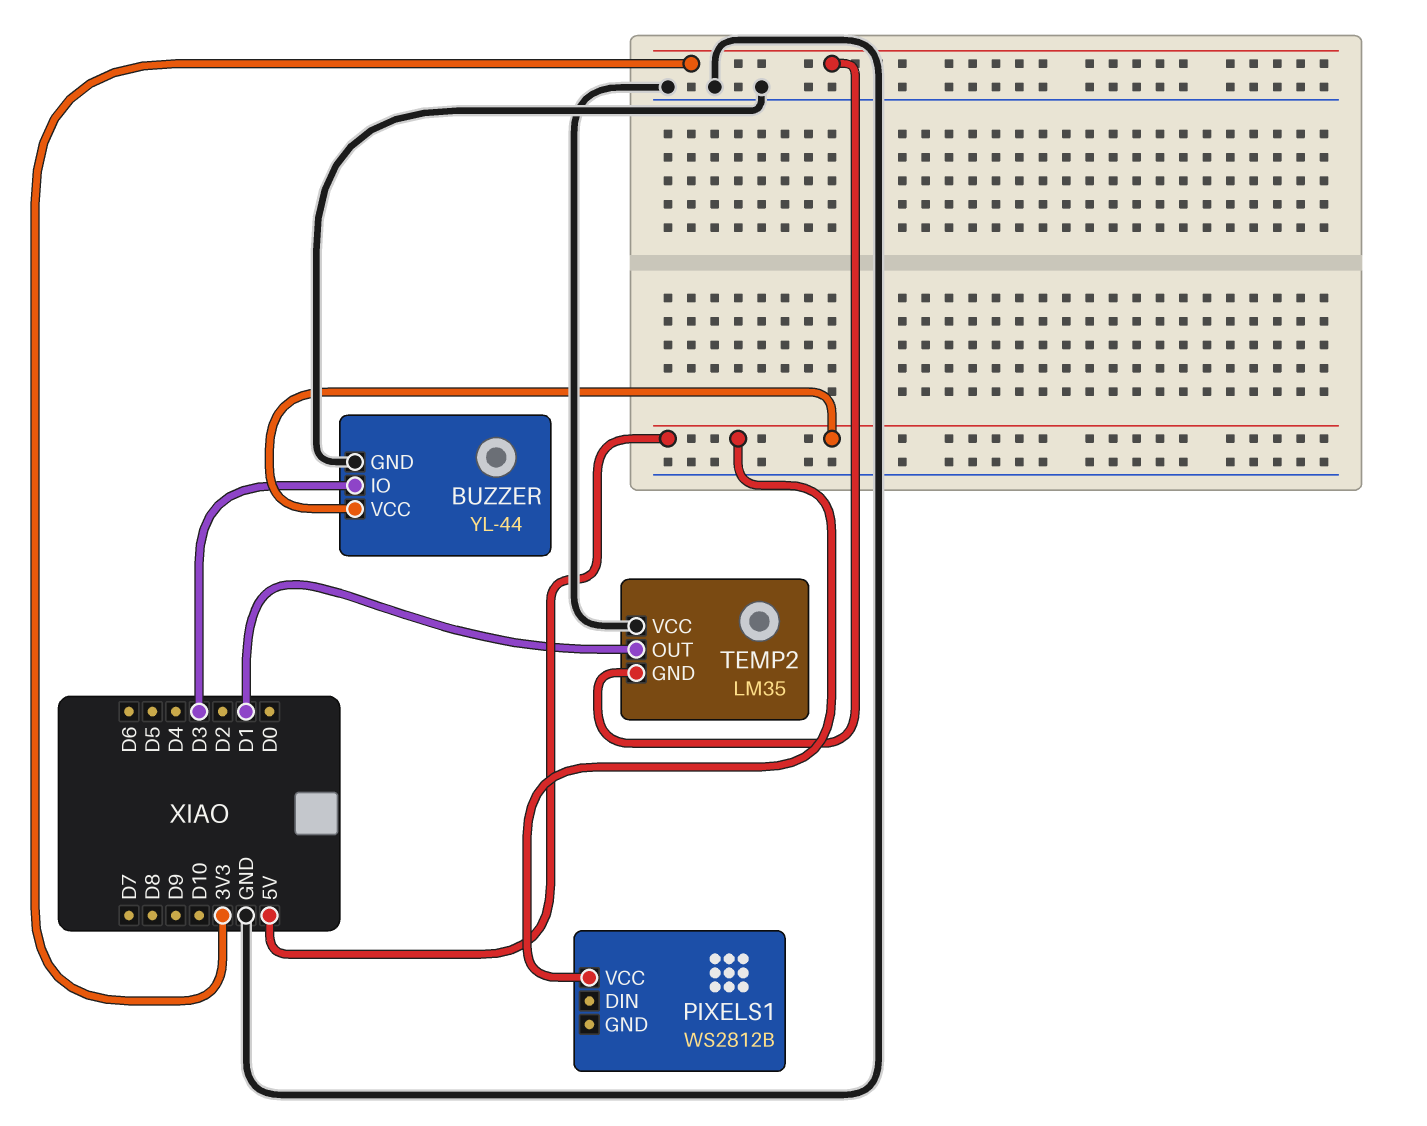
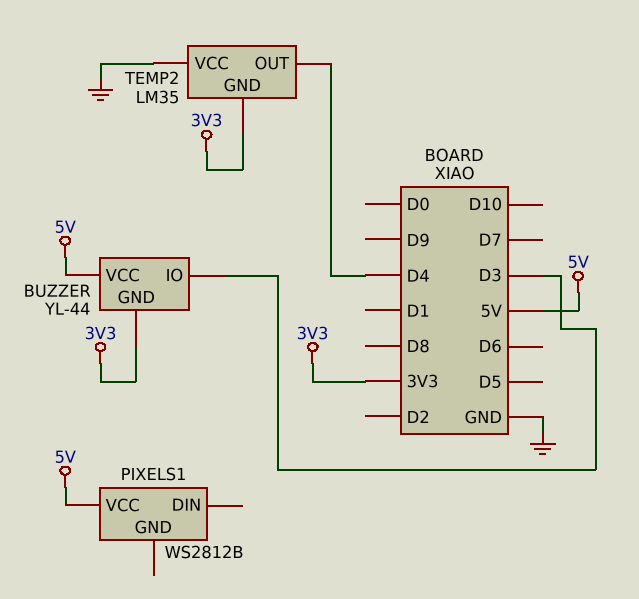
BUZZER pin GND: GND -> 3V3
TEMP2 pin OUT: D1 -> D4

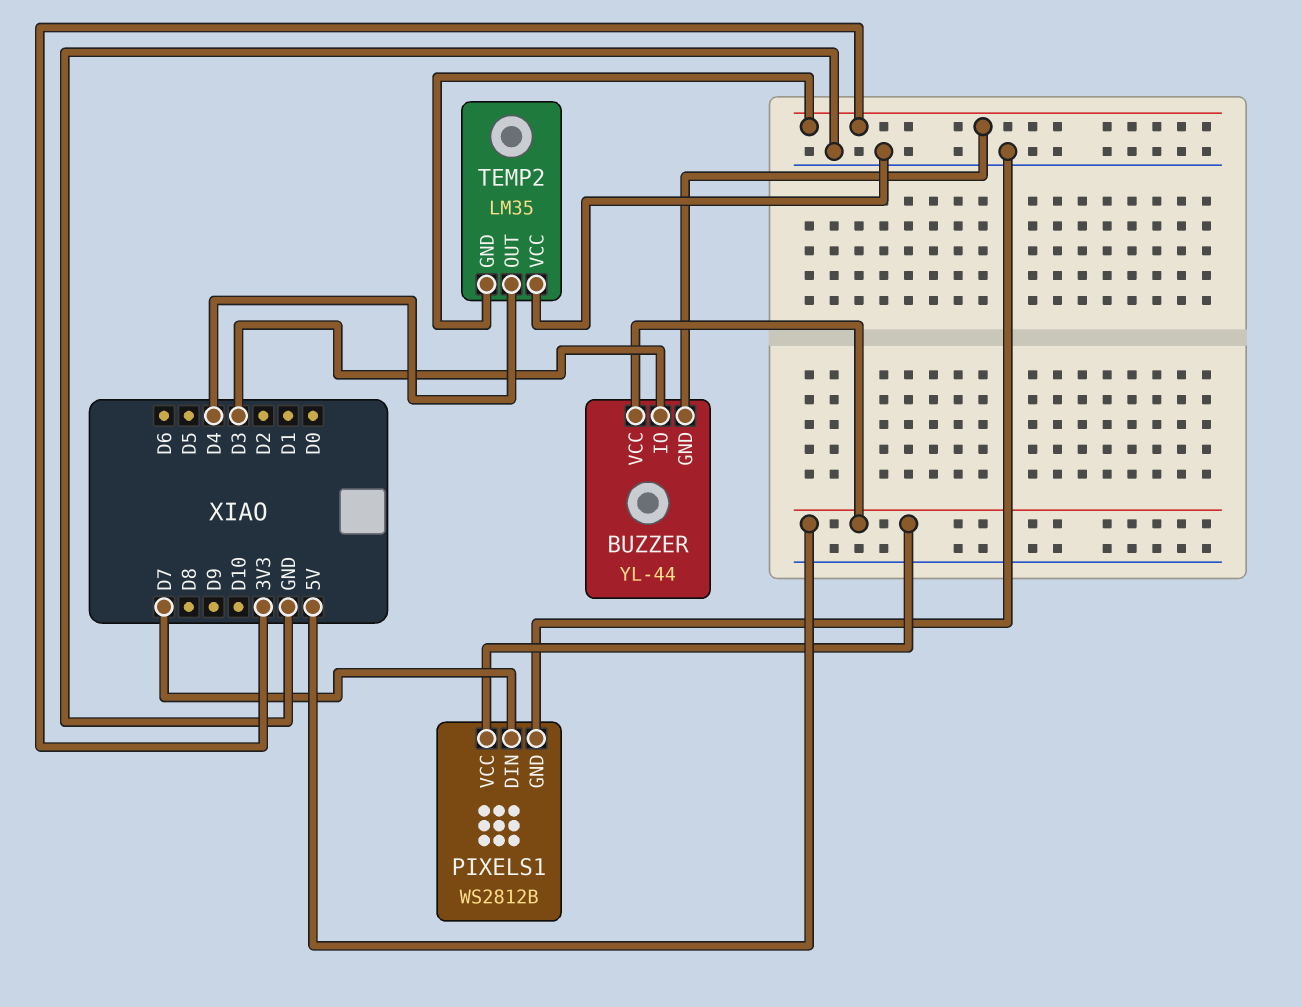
PIXELS1 pin DIN: none -> D7
PIXELS1 pin GND: none -> GND

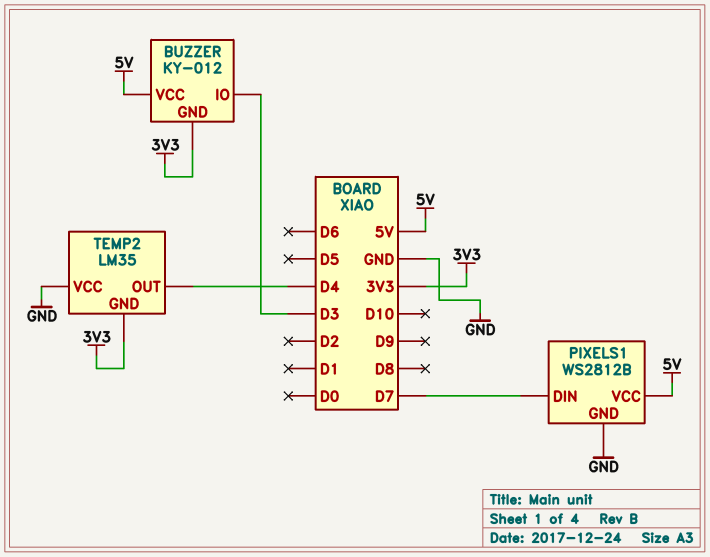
BUZZER: YL-44 -> KY-012

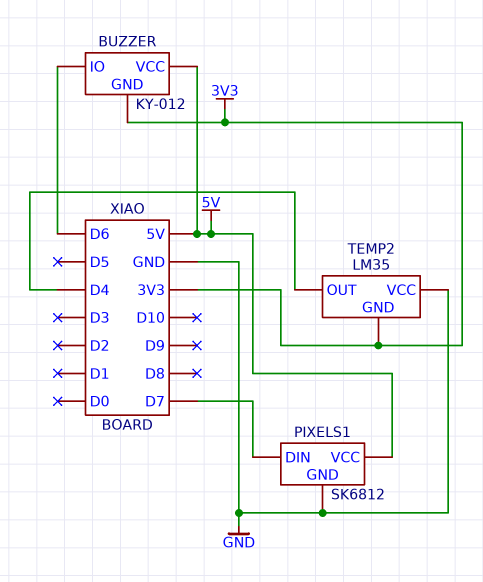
BUZZER pin IO: D3 -> D6
PIXELS1: WS2812B -> SK6812

